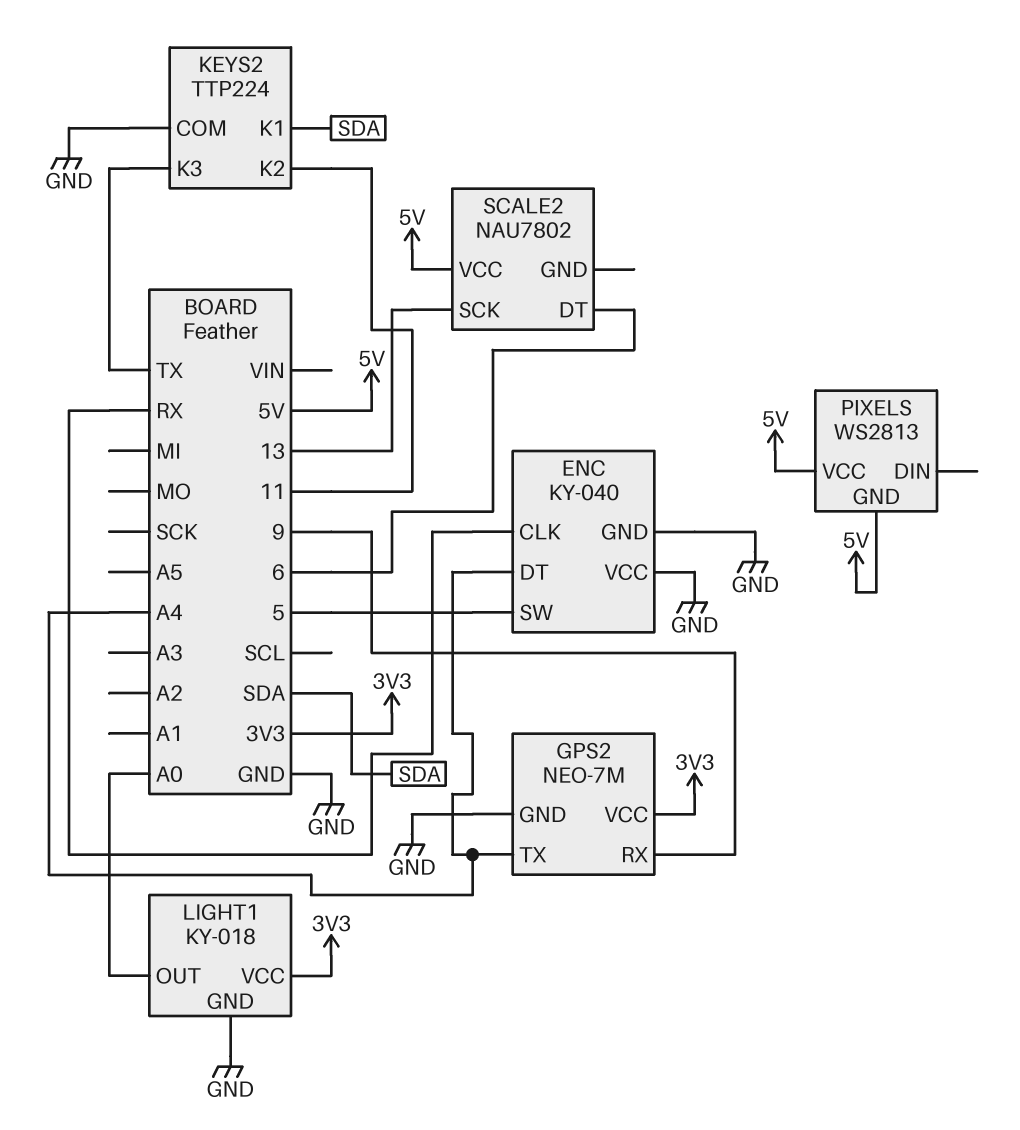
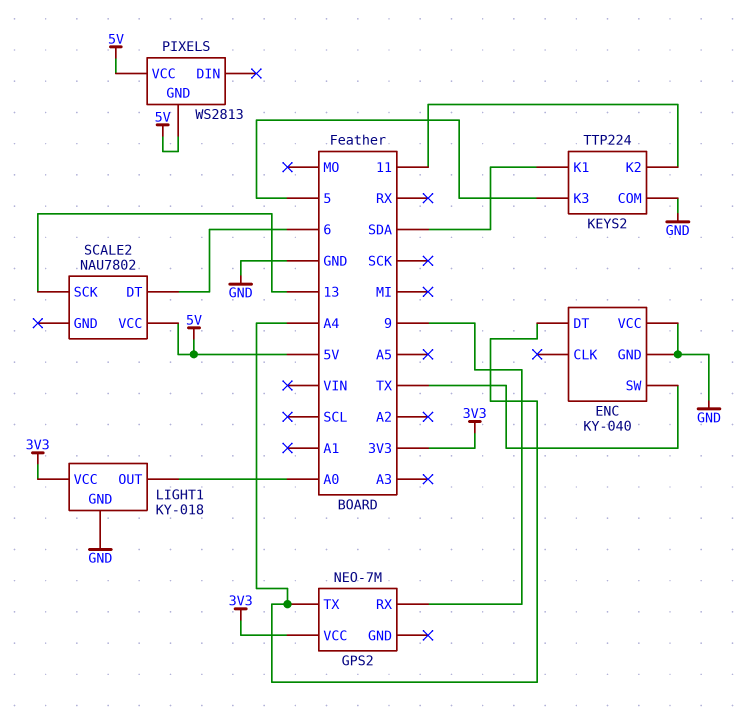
ENC pin CLK: RX -> none
ENC pin SW: 5 -> TX
GPS2 pin GND: GND -> none
KEYS2 pin K3: TX -> 5

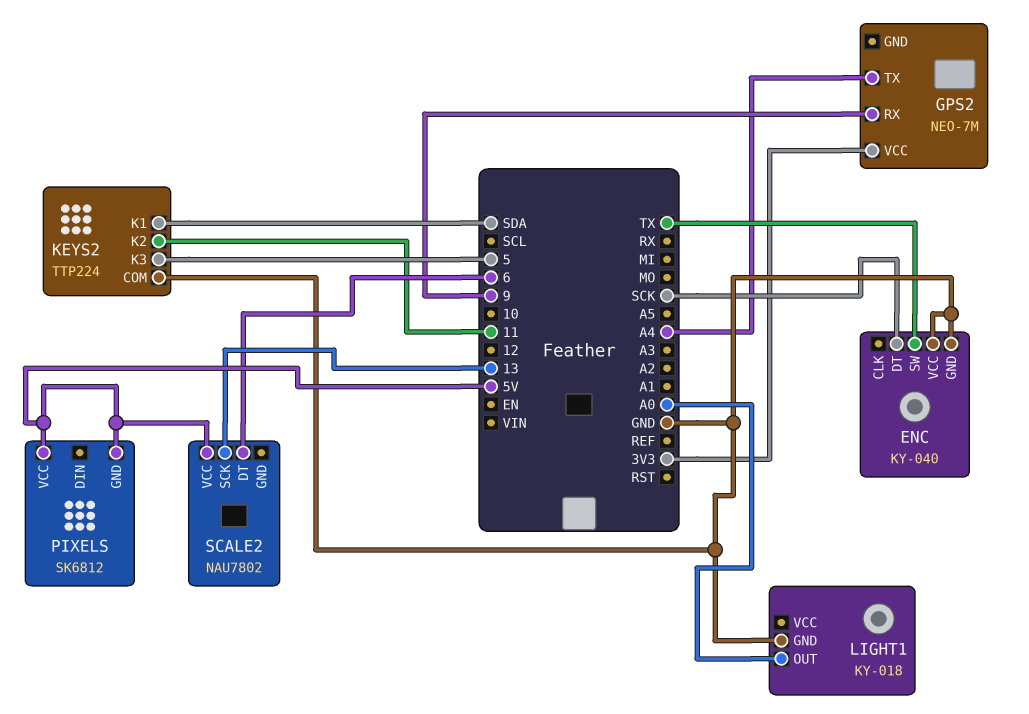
ENC pin DT: A4 -> SCK
LIGHT1 pin VCC: 3V3 -> none
PIXELS: WS2813 -> SK6812

